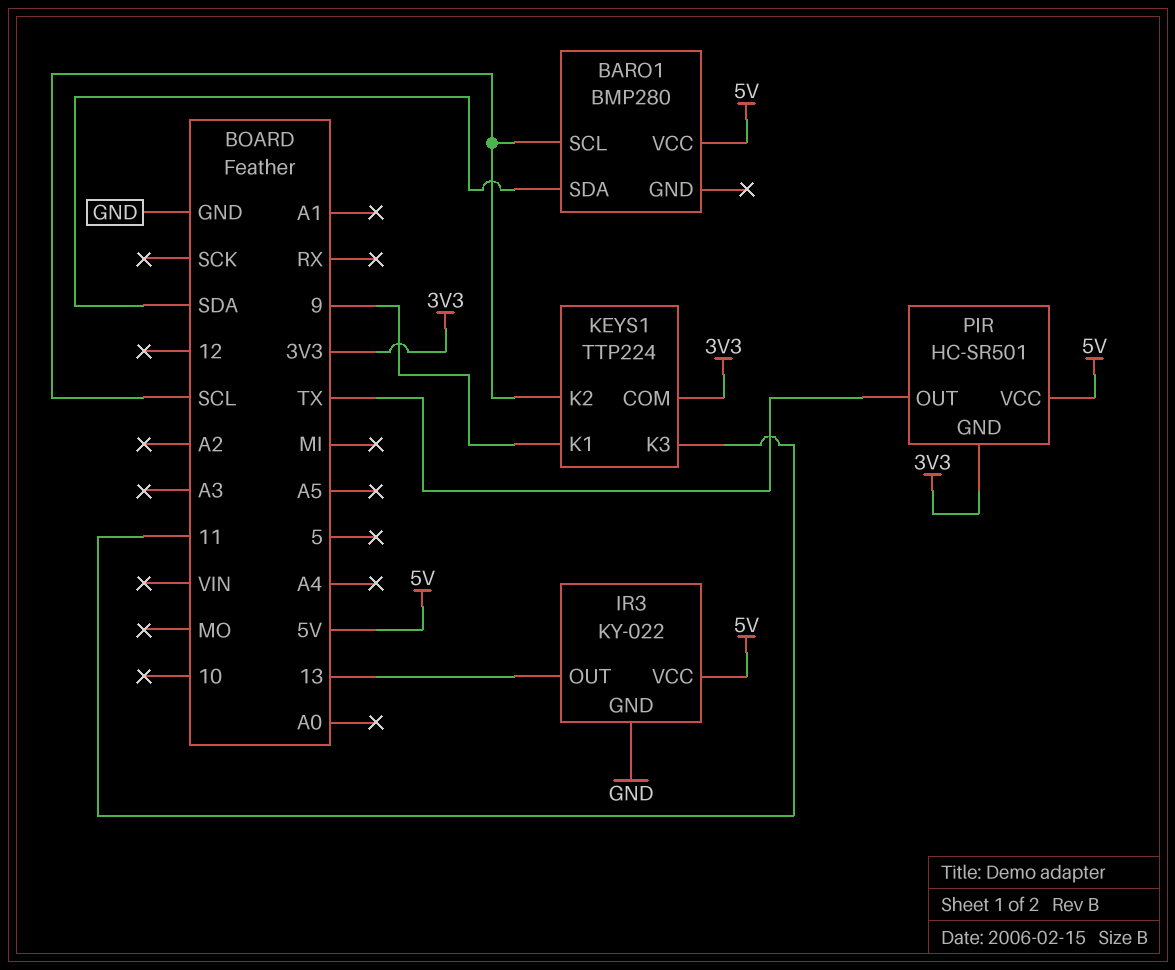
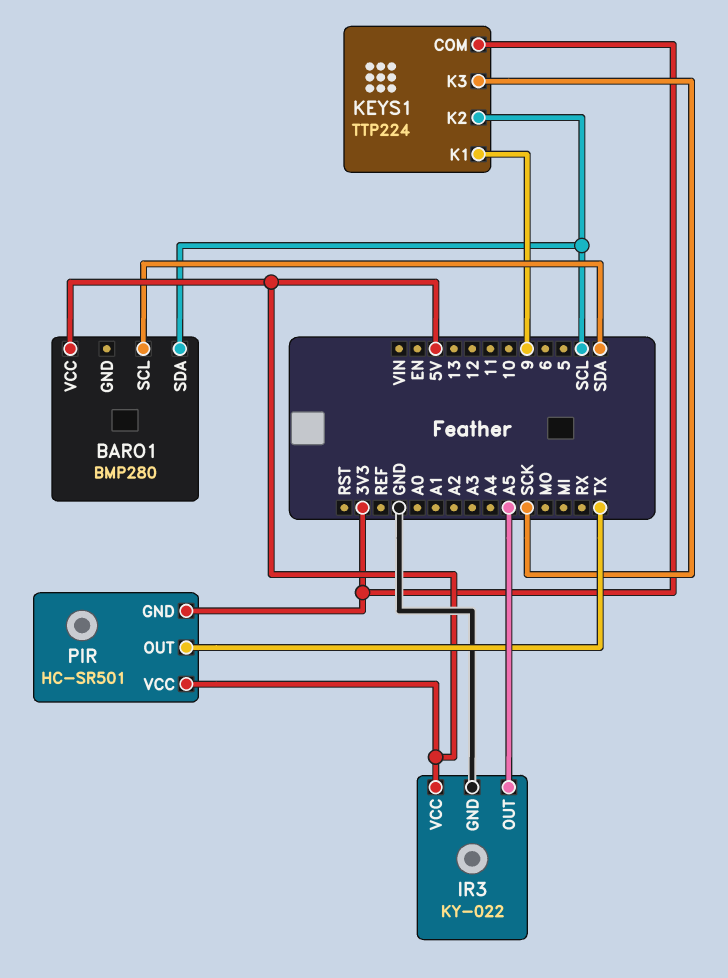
BARO1 pin SCL: SCL -> SDA
BARO1 pin SDA: SDA -> SCL
IR3 pin OUT: 13 -> A5
KEYS1 pin K3: 11 -> SCK

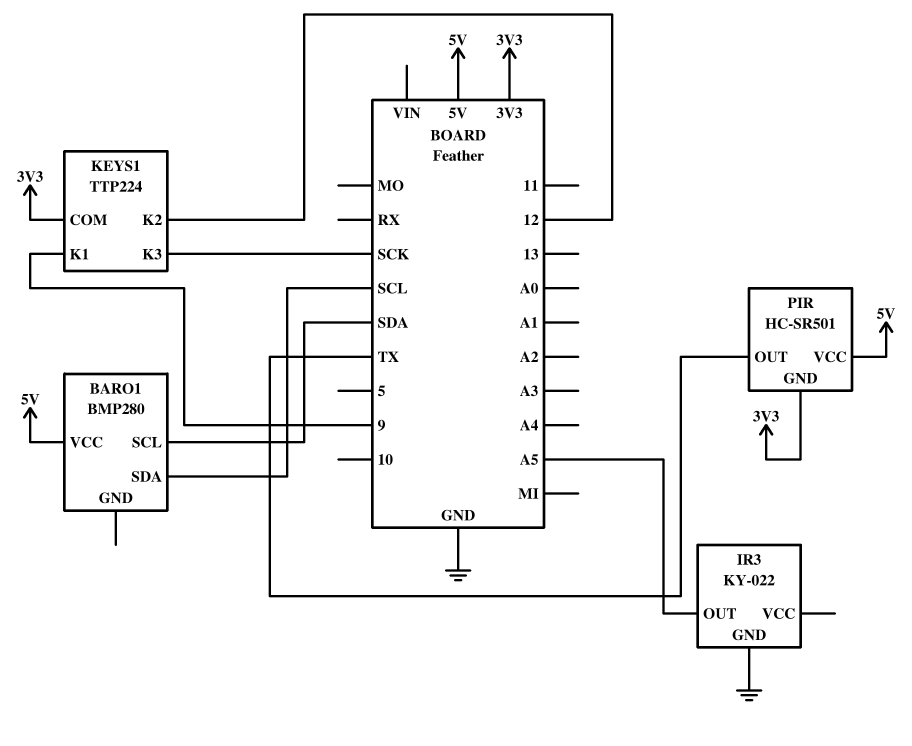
IR3 pin VCC: 5V -> none
KEYS1 pin K2: SCL -> 12

